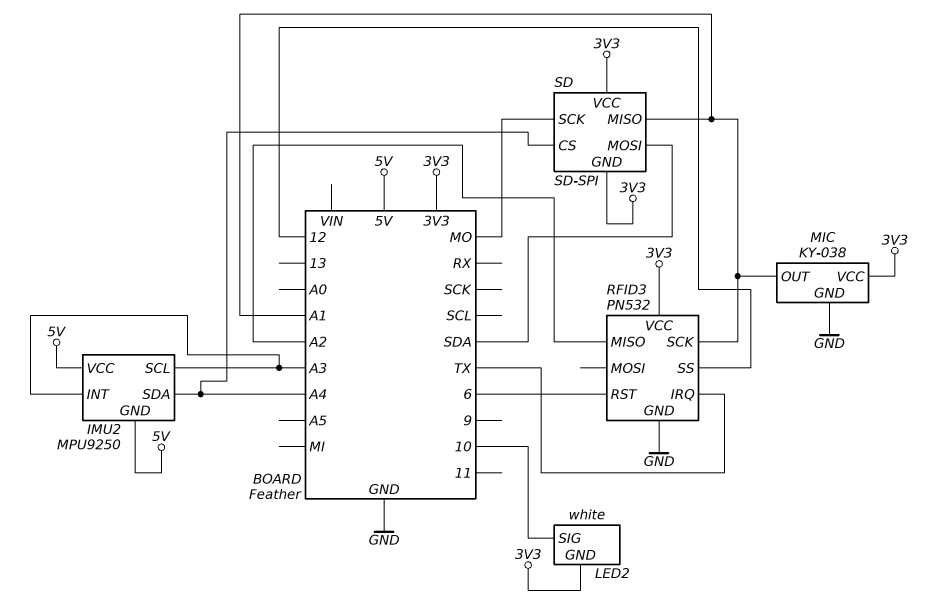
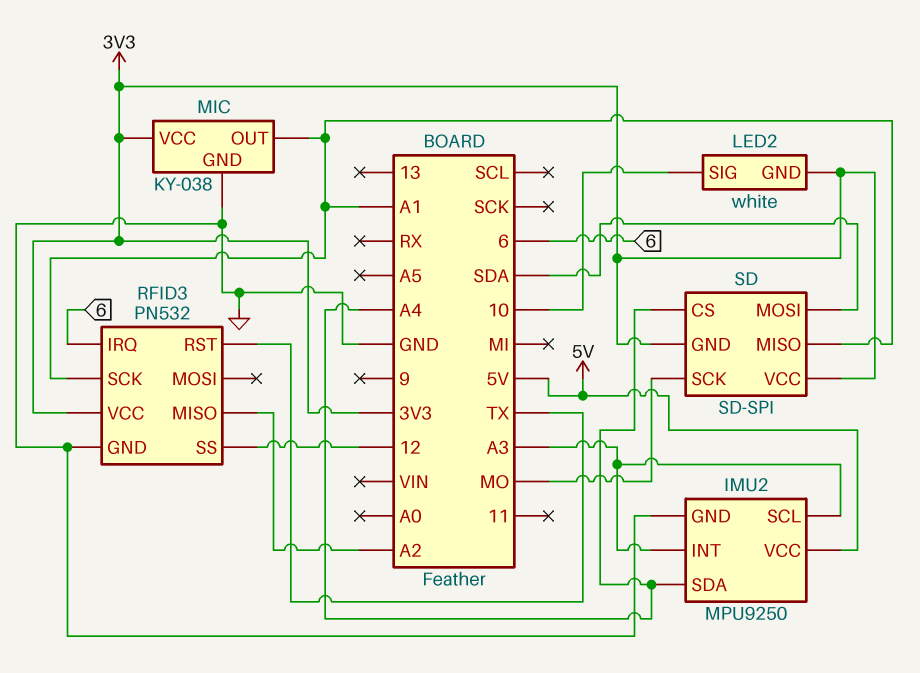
IMU2 pin GND: 5V -> GND
RFID3 pin IRQ: TX -> 6
RFID3 pin RST: 6 -> TX

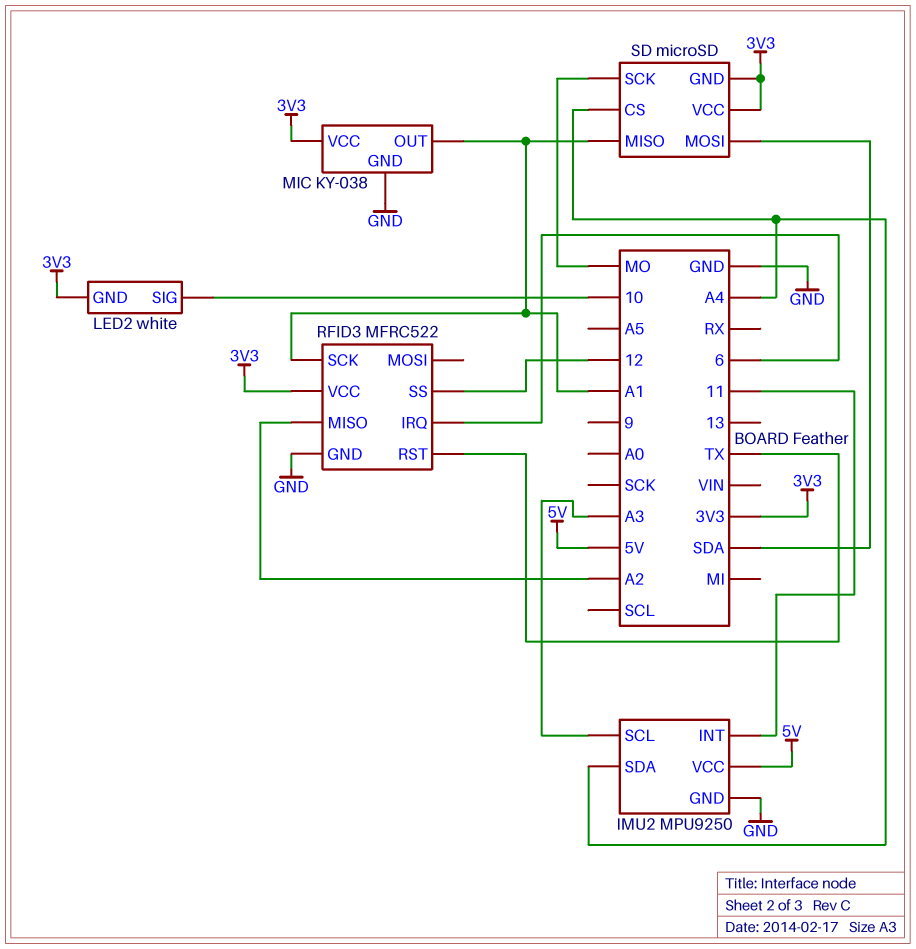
IMU2 pin INT: A3 -> 11
RFID3: PN532 -> MFRC522
SD: SD-SPI -> microSD

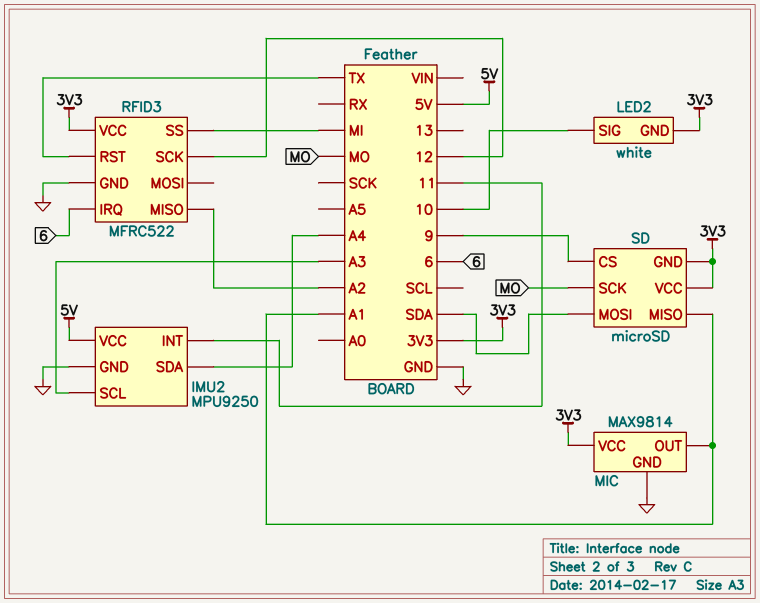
MIC: KY-038 -> MAX9814
RFID3 pin SCK: A1 -> 12
RFID3 pin SS: 12 -> MI
SD pin CS: A4 -> 9

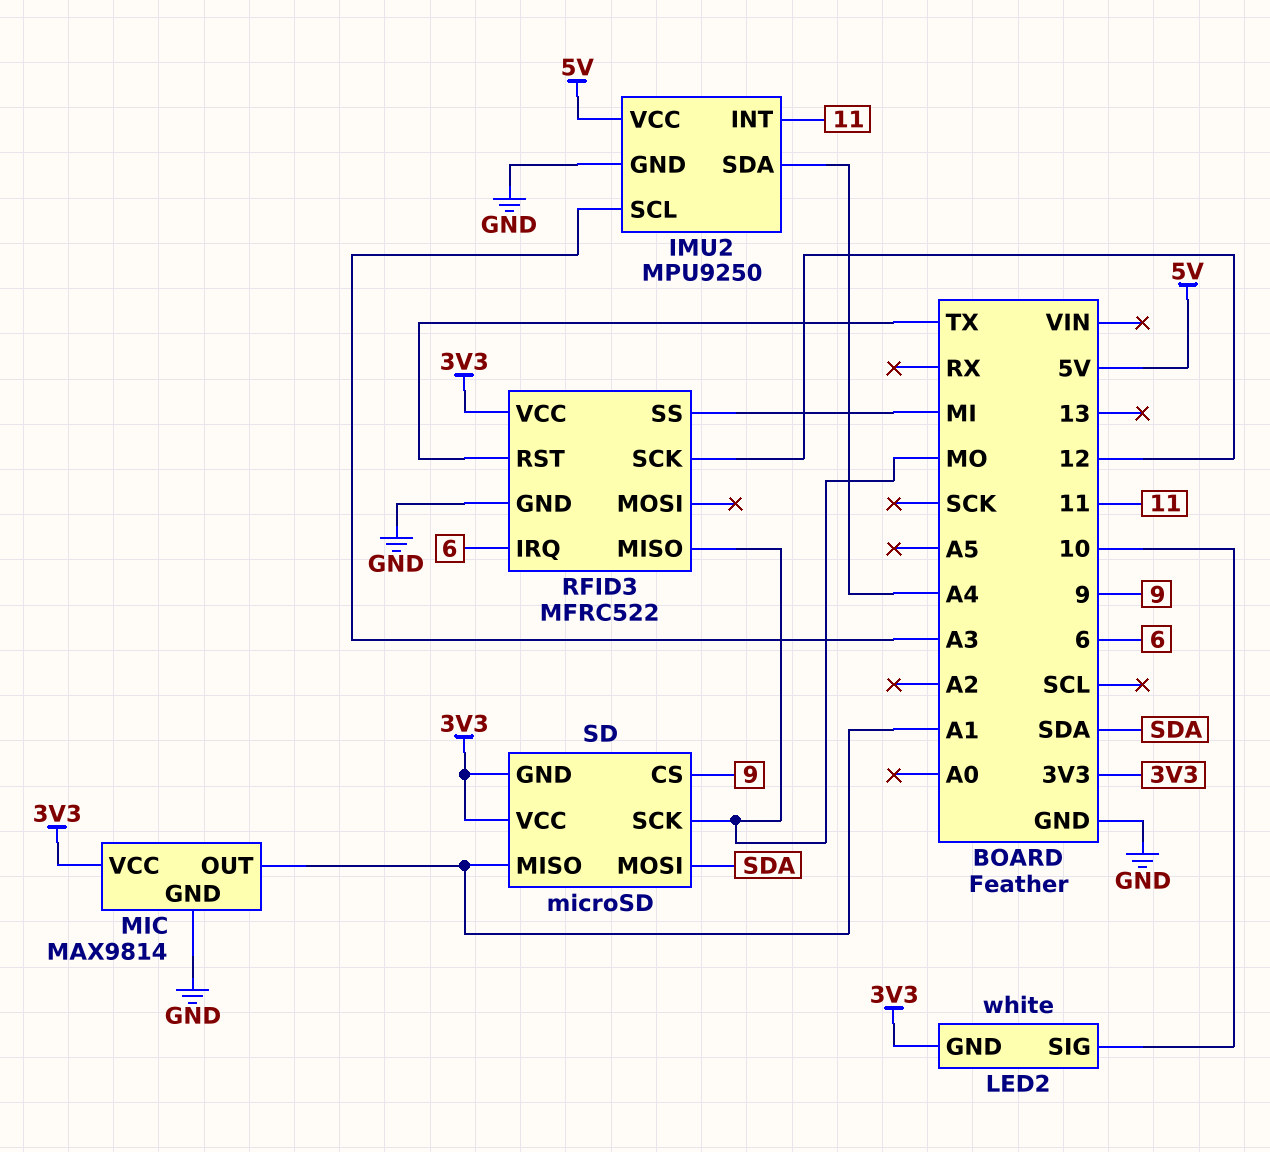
RFID3 pin MISO: A2 -> MO

